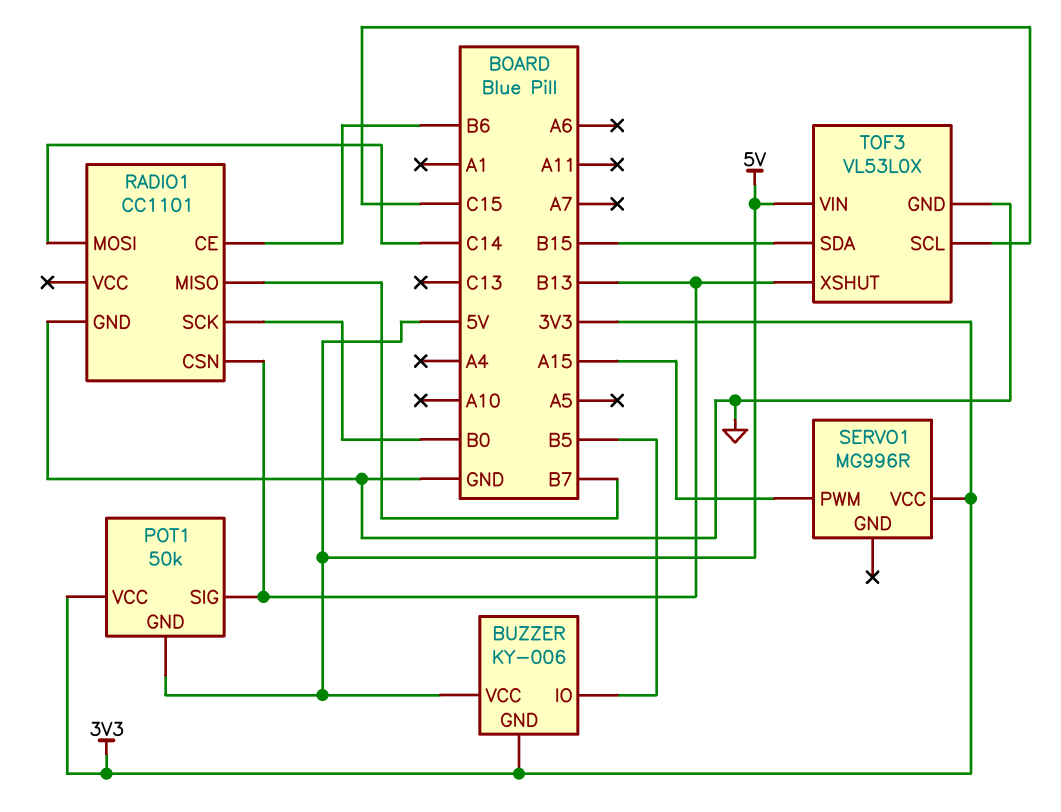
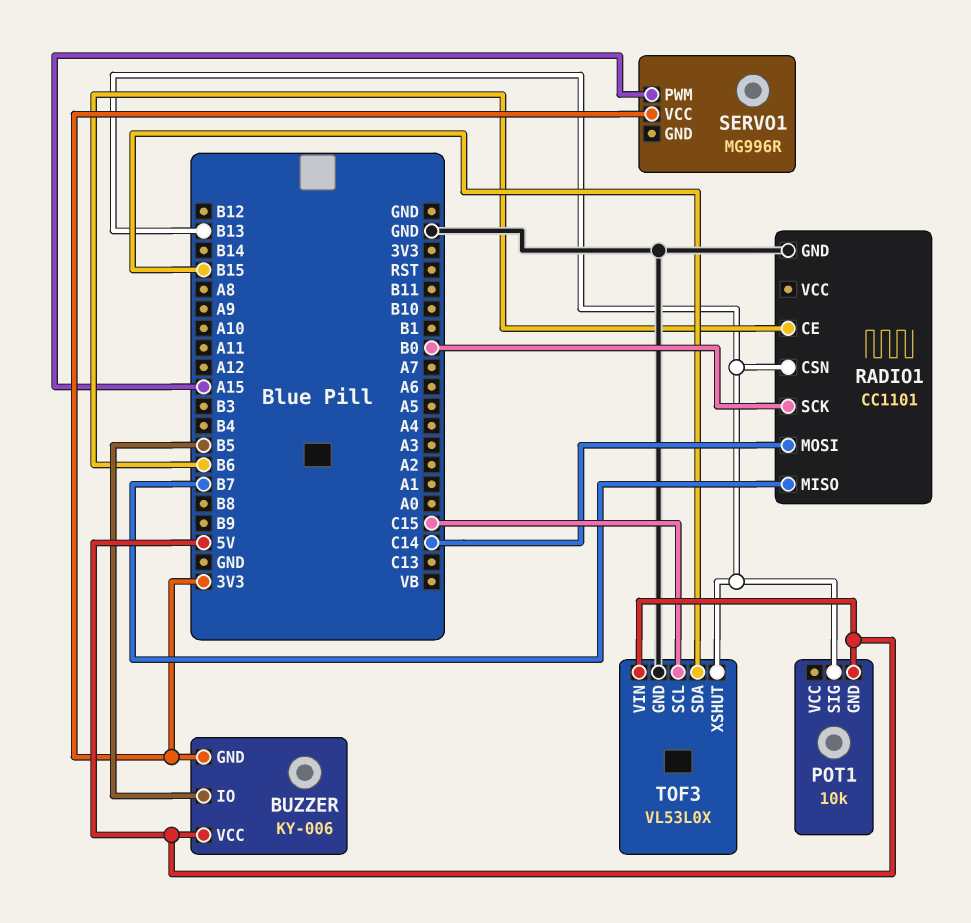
POT1: 50k -> 10k
POT1 pin VCC: 3V3 -> none

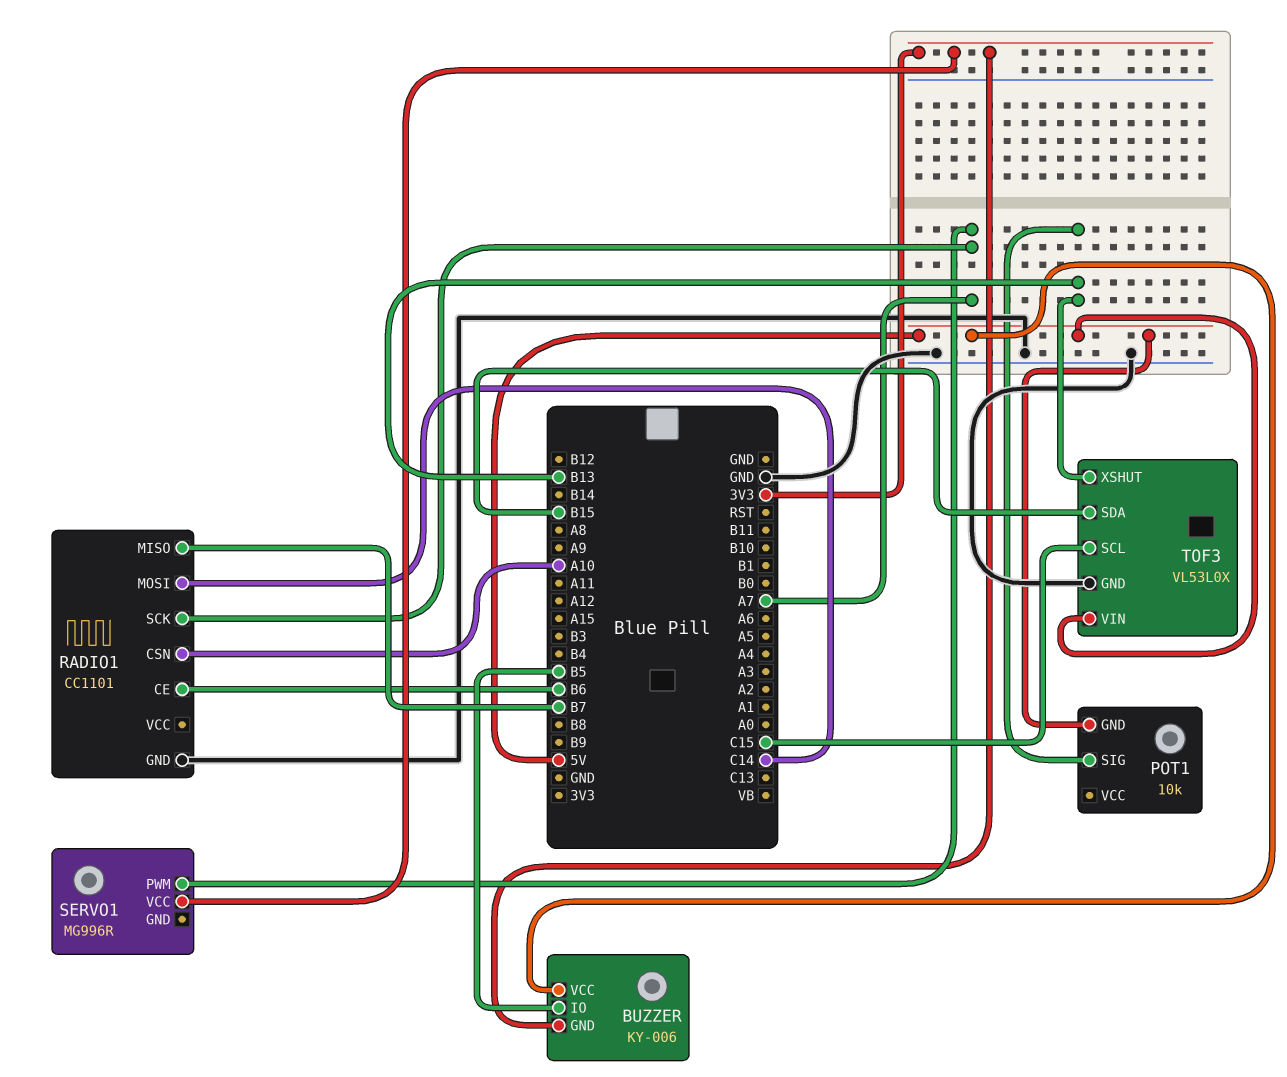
RADIO1 pin CSN: B13 -> A10
RADIO1 pin SCK: B0 -> A7
SERVO1 pin PWM: A15 -> A7

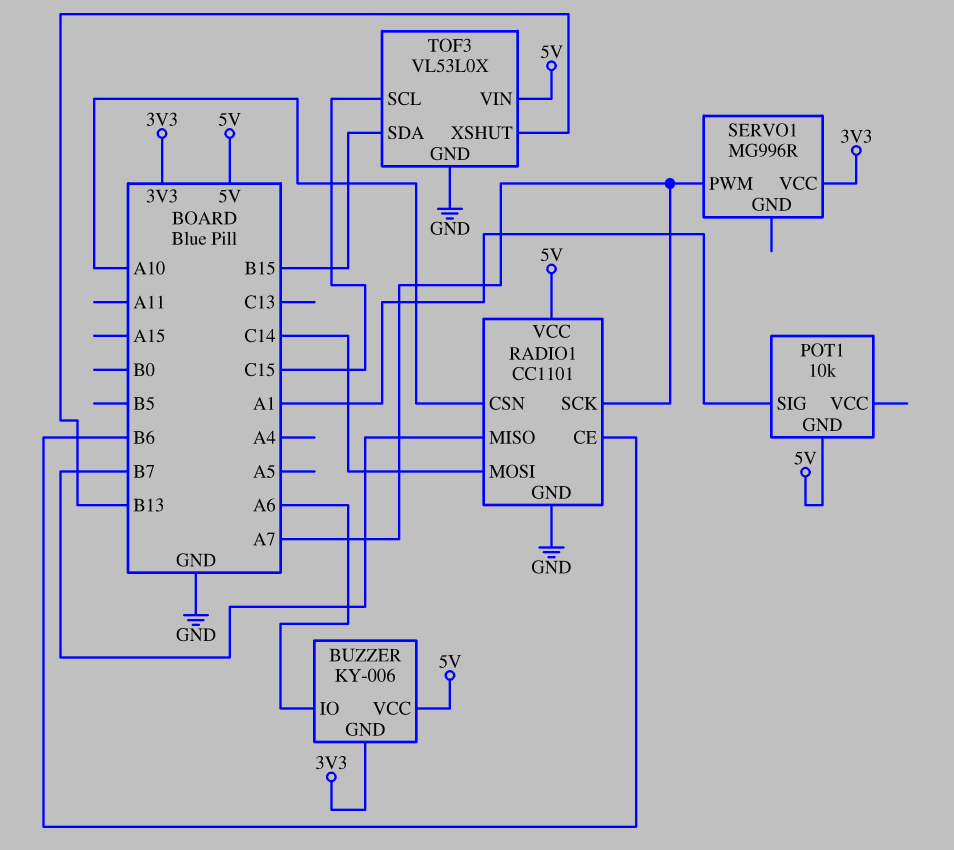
BUZZER pin IO: B5 -> A6
POT1 pin SIG: B13 -> A1
RADIO1 pin VCC: none -> 5V

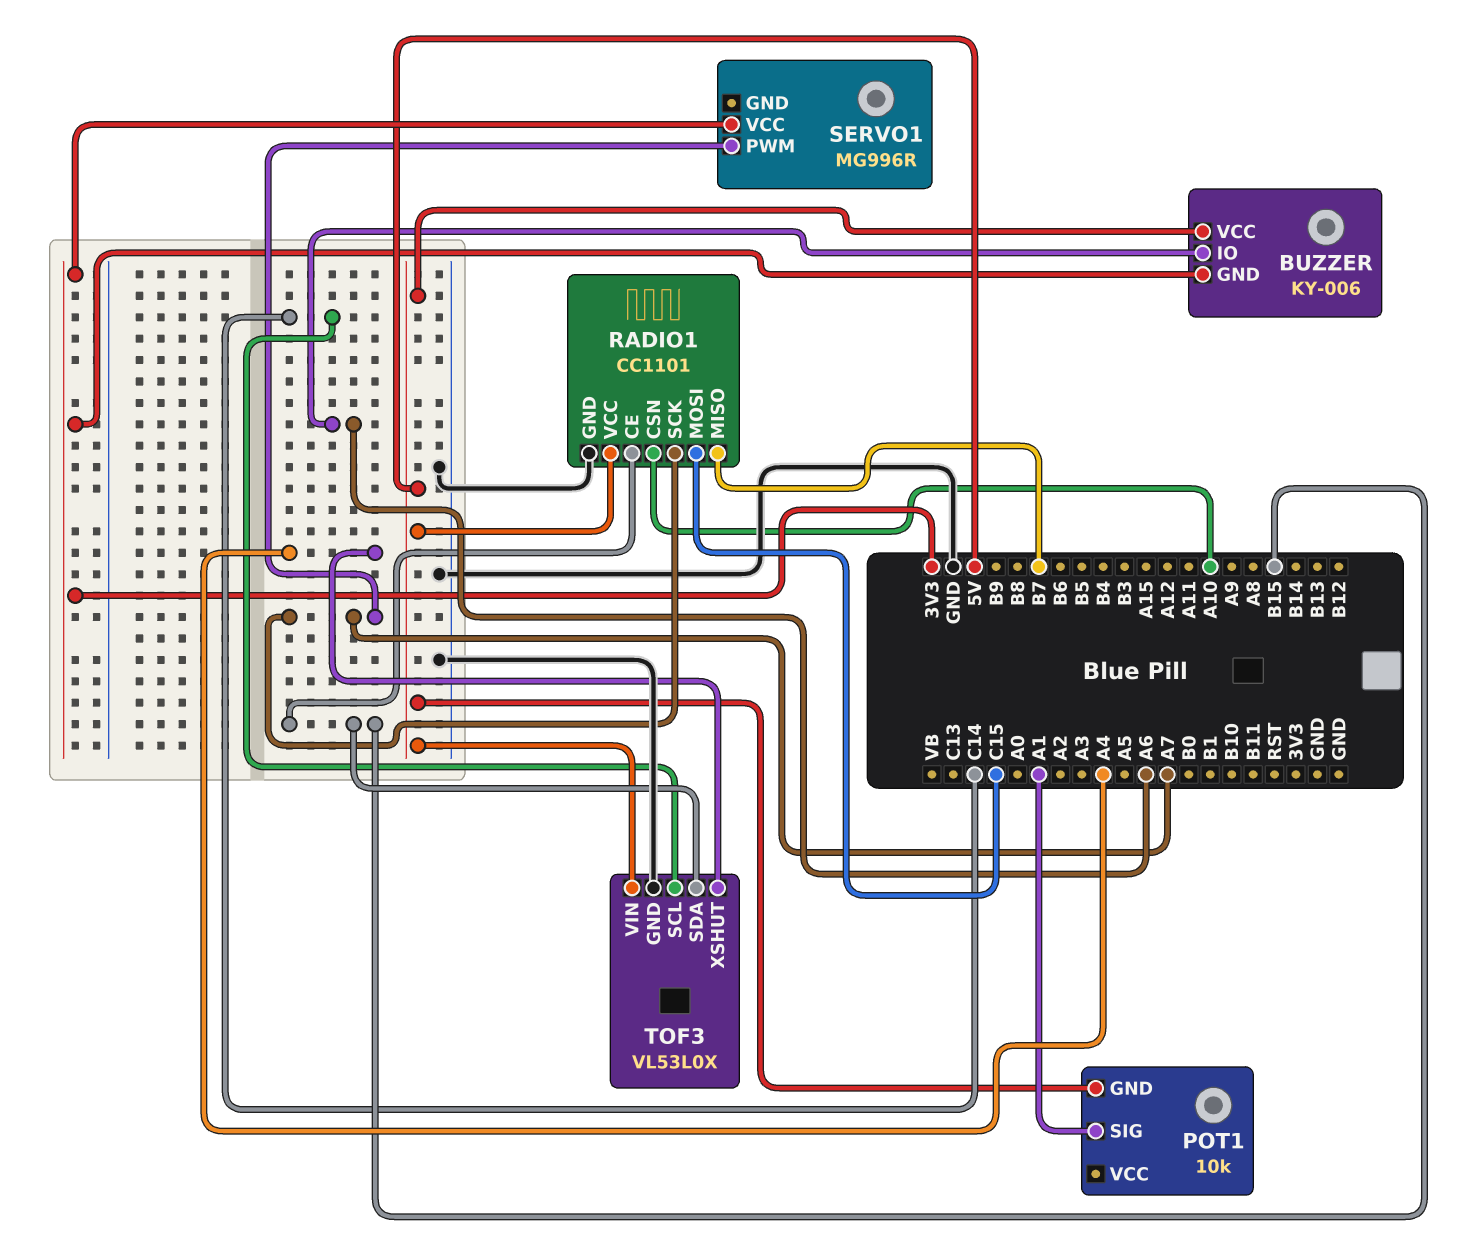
RADIO1 pin CE: B6 -> B15
RADIO1 pin MOSI: C14 -> C15
TOF3 pin SCL: C15 -> C14
TOF3 pin XSHUT: B13 -> A4

